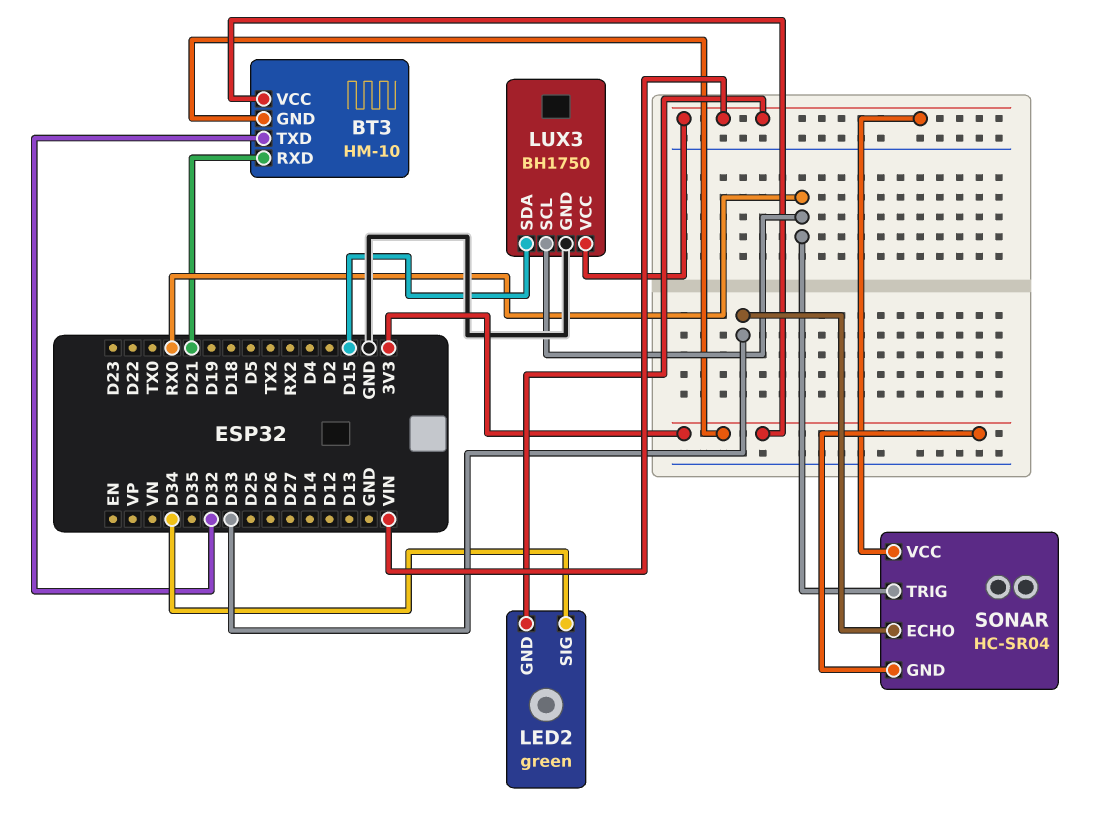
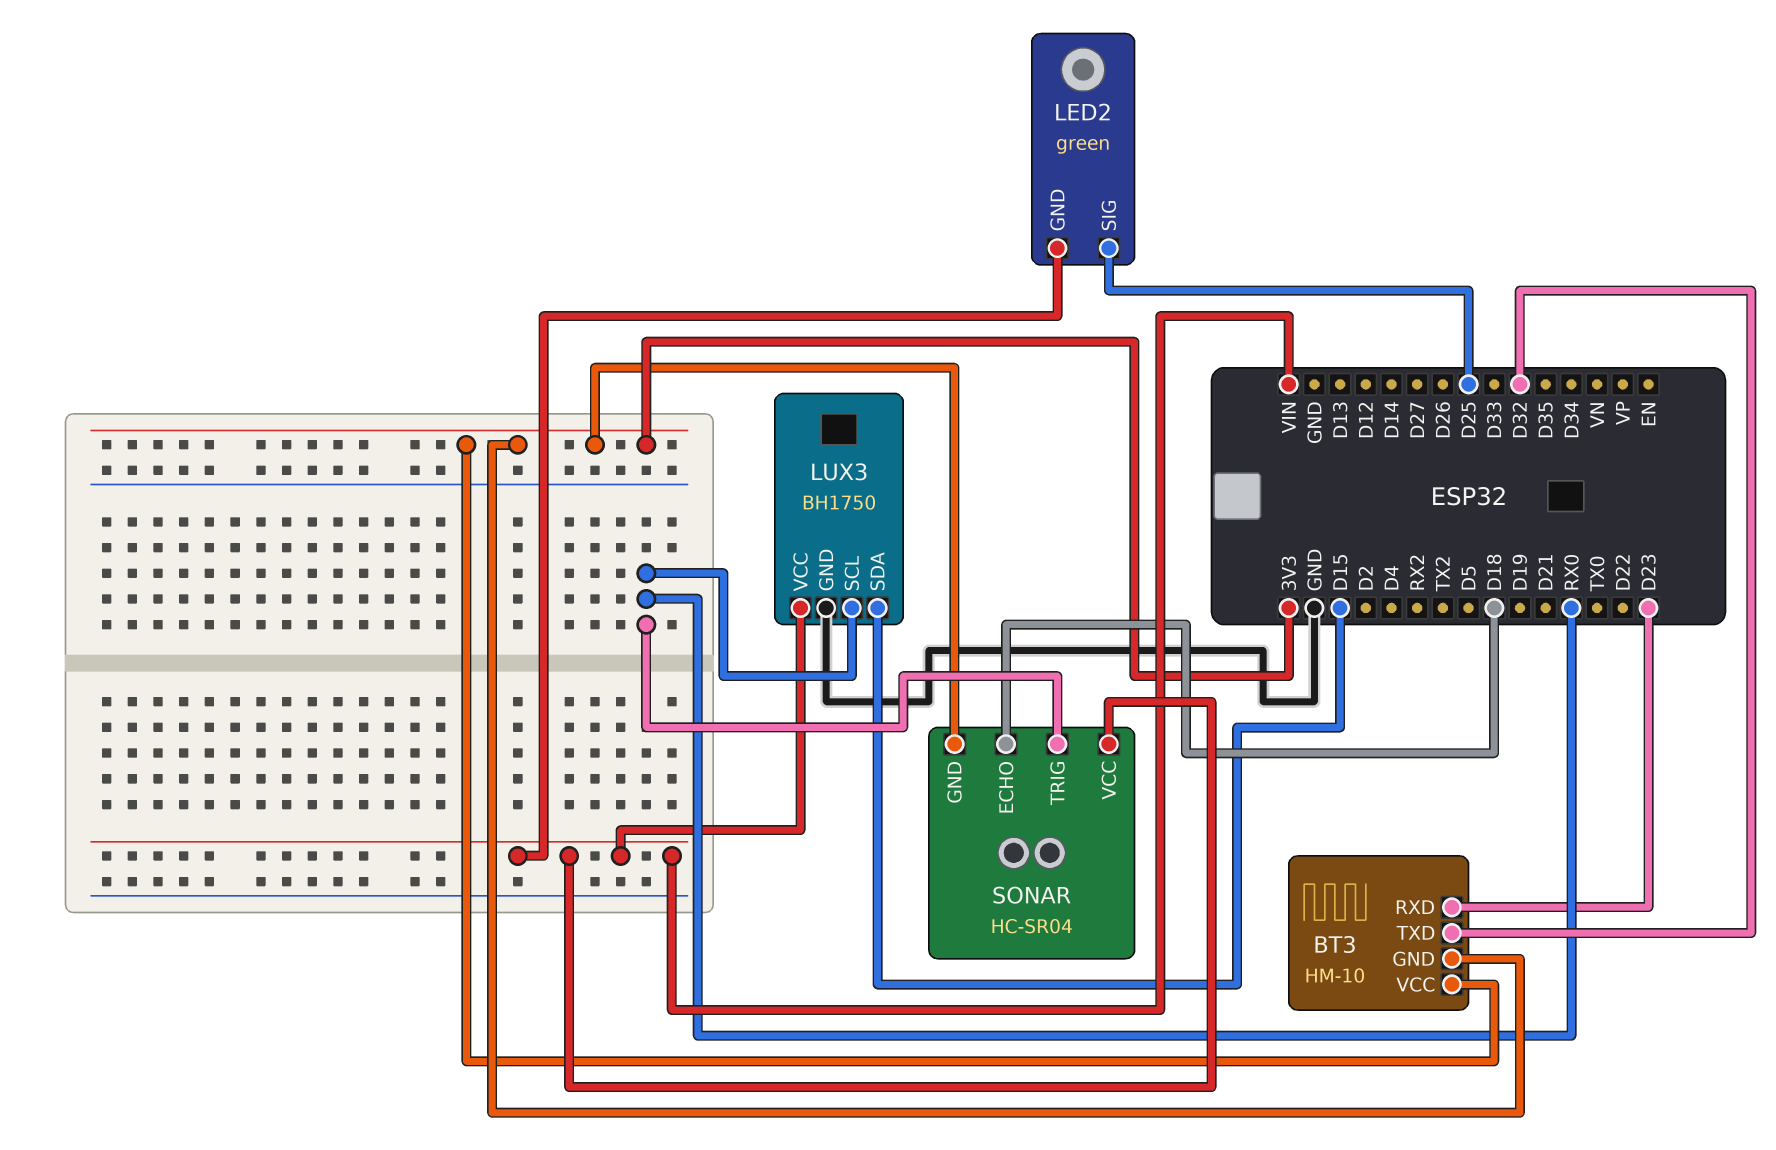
BT3 pin RXD: D21 -> D23
LED2 pin SIG: D34 -> D25
SONAR pin ECHO: D33 -> D18

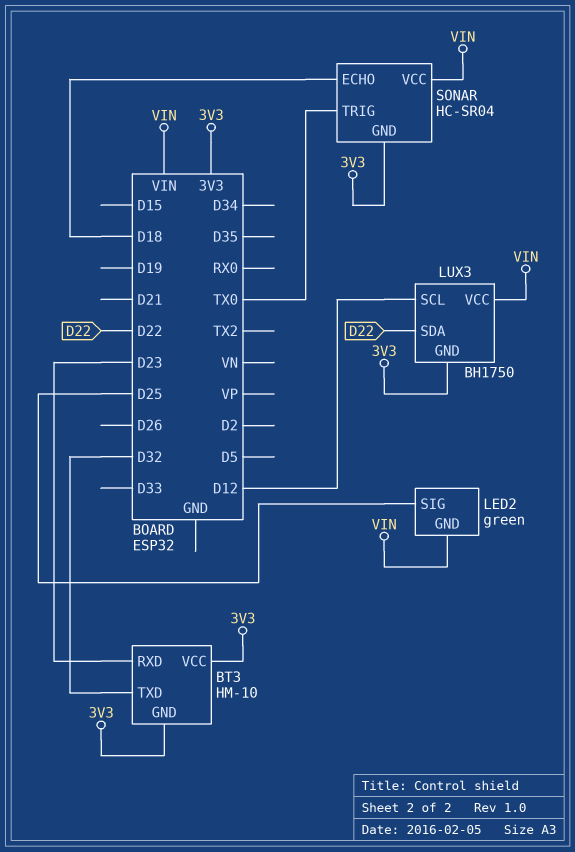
LUX3 pin GND: GND -> 3V3
LUX3 pin SCL: RX0 -> D12
LUX3 pin SDA: D15 -> D22
SONAR pin TRIG: RX0 -> TX0

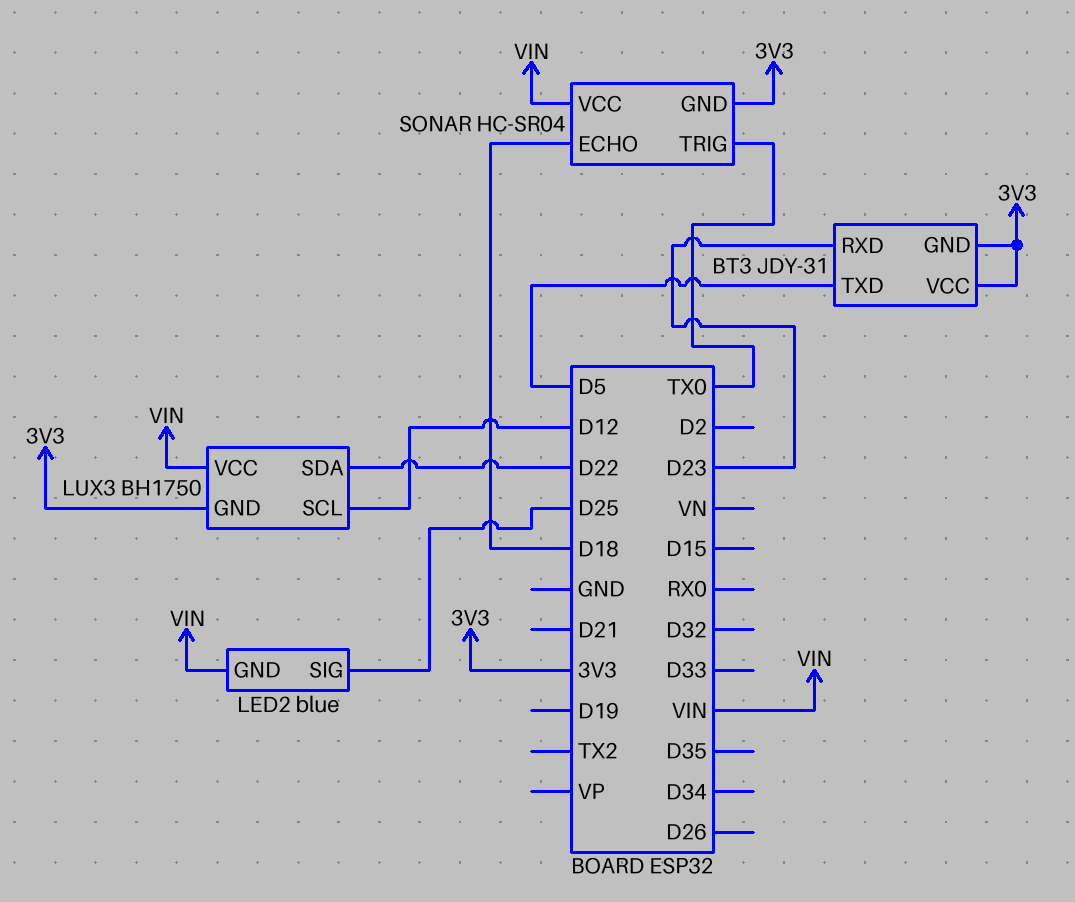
BT3: HM-10 -> JDY-31
BT3 pin TXD: D32 -> D5
LED2: green -> blue

